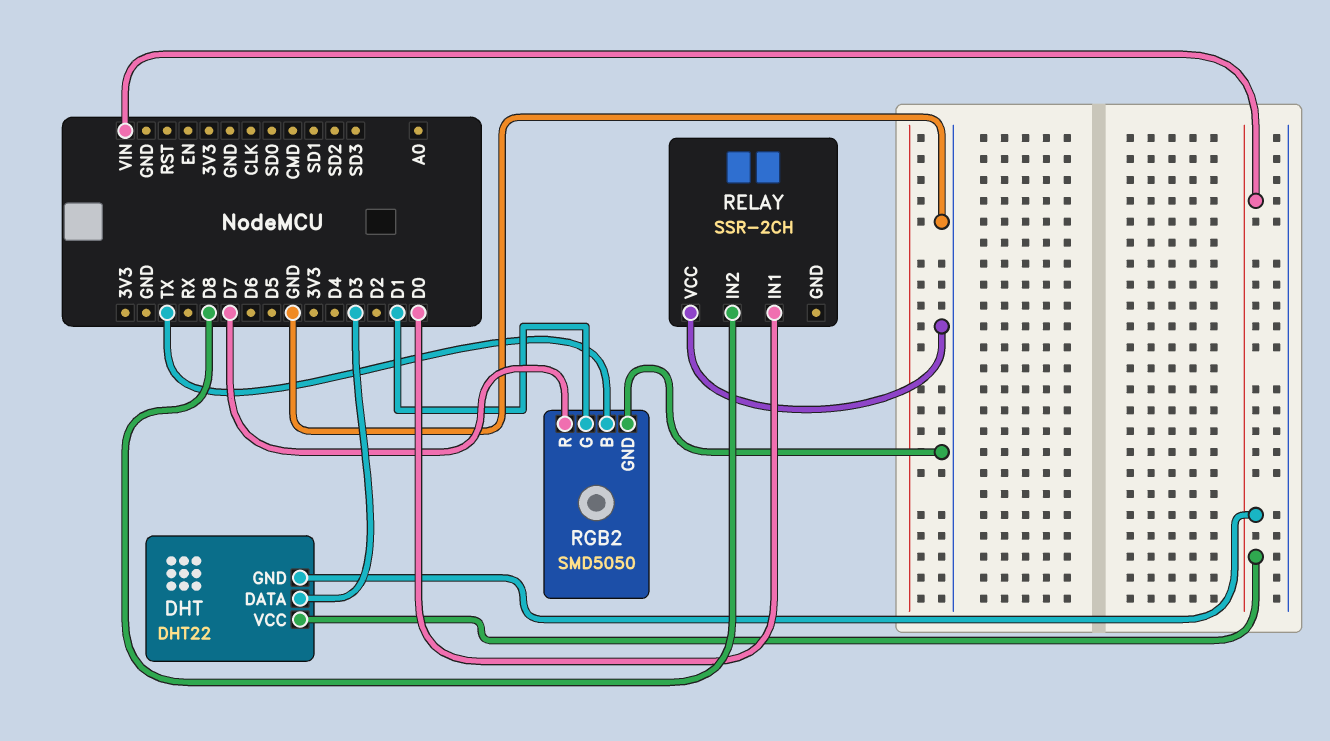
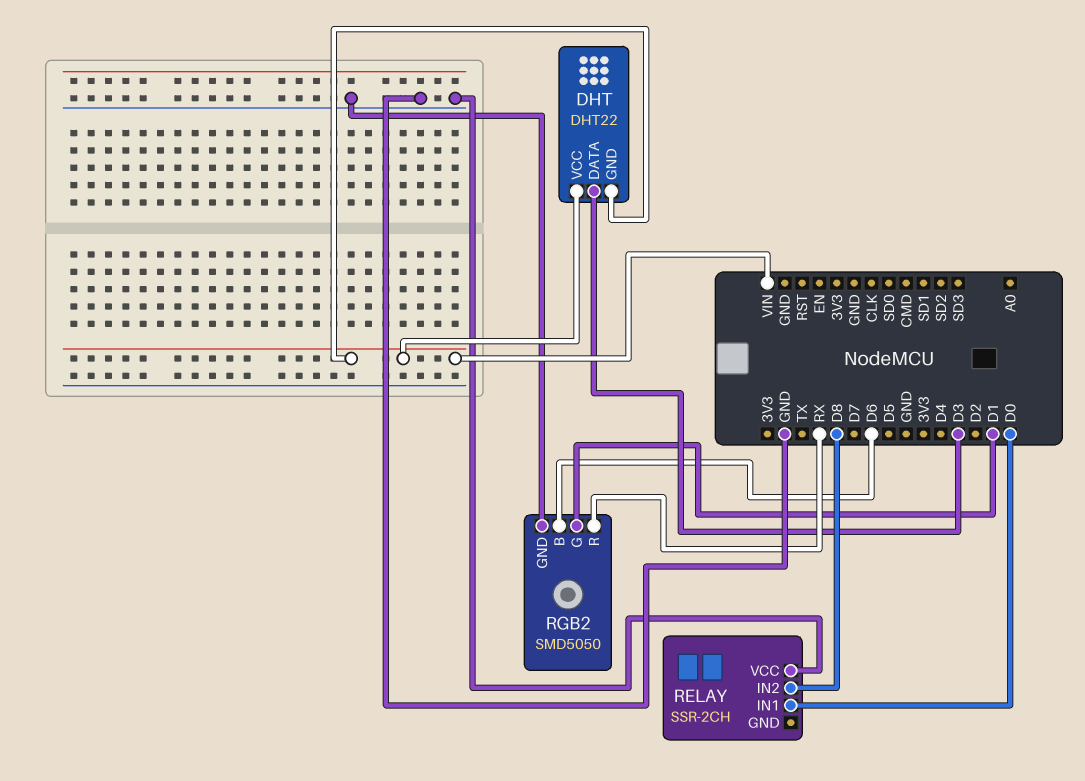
RGB2 pin B: TX -> D6
RGB2 pin R: D7 -> RX

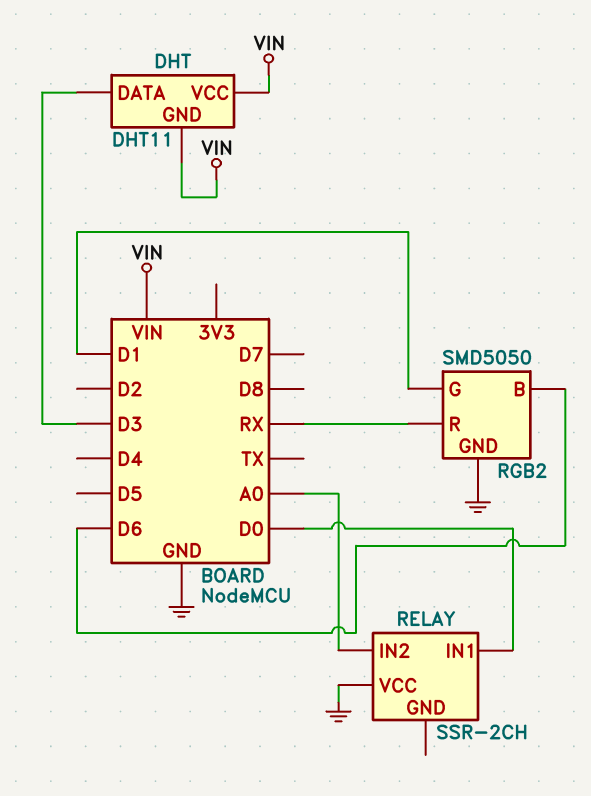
DHT: DHT22 -> DHT11
RELAY pin IN2: D8 -> A0

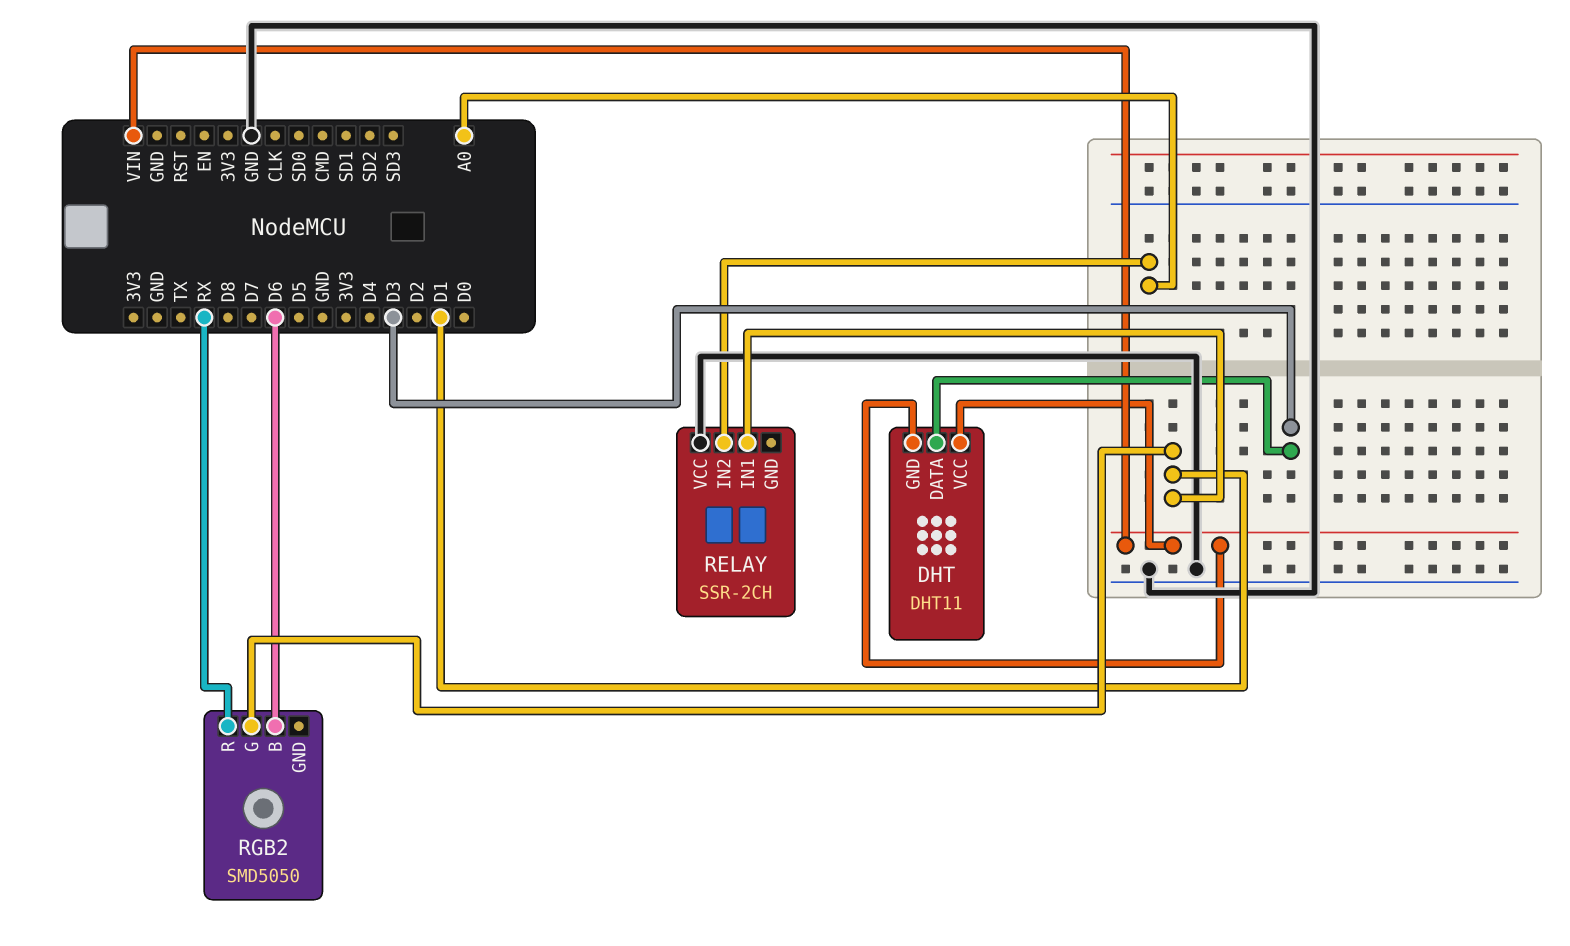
RELAY pin IN1: D0 -> D1
RGB2 pin GND: GND -> none

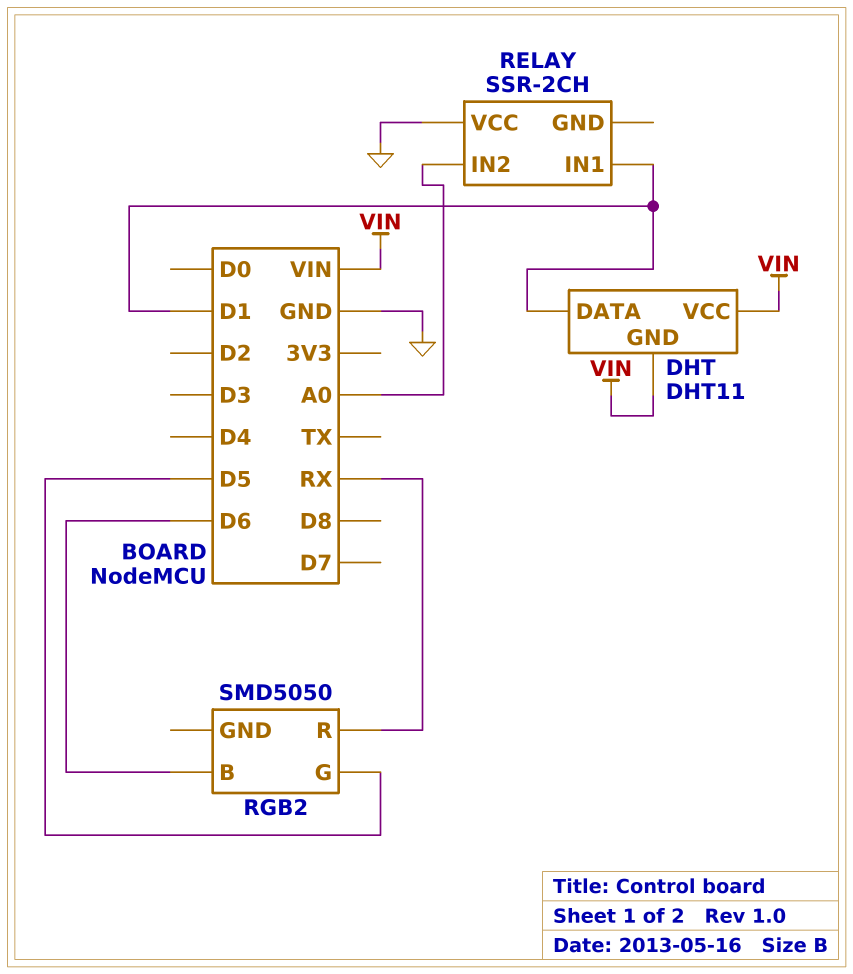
DHT pin DATA: D3 -> D1
RGB2 pin G: D1 -> D5

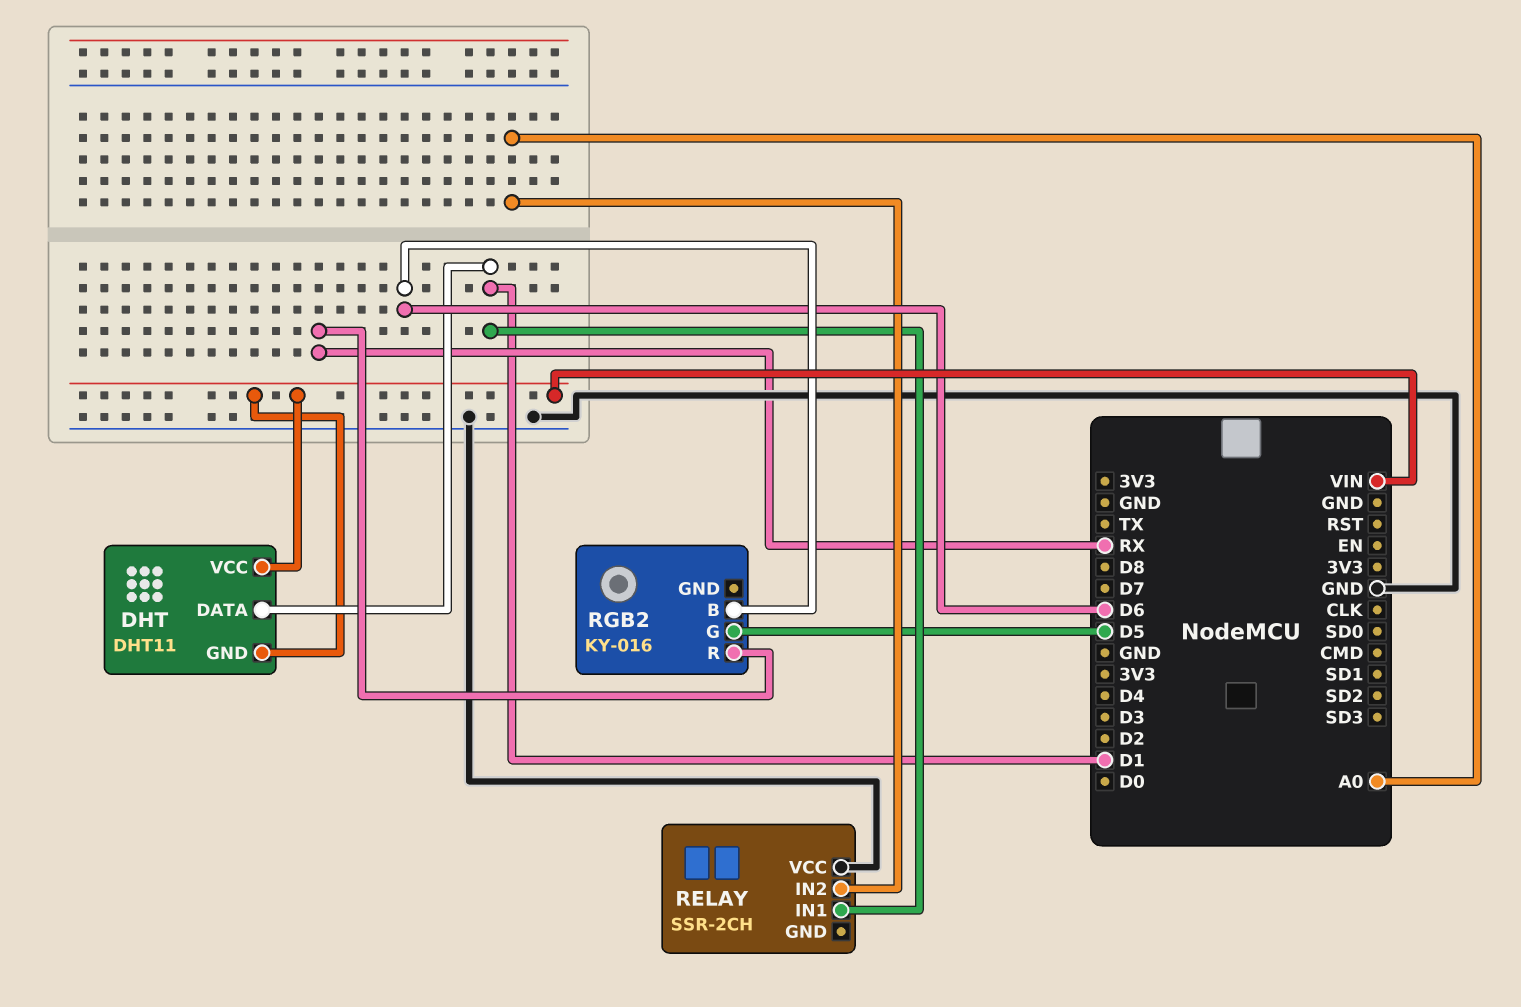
RGB2: SMD5050 -> KY-016

